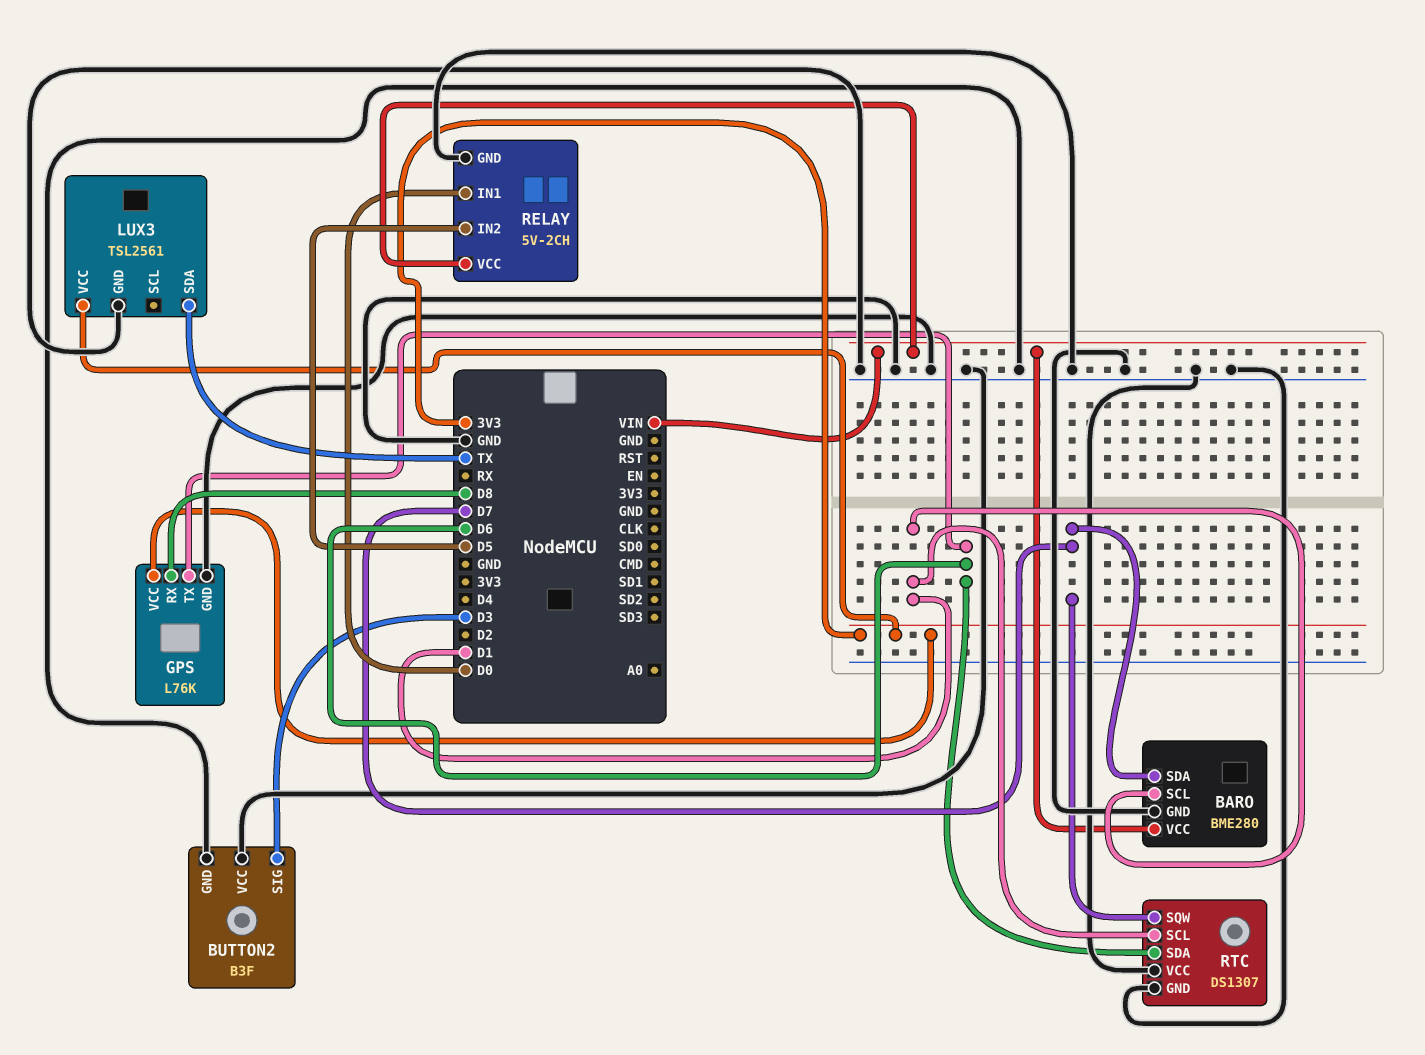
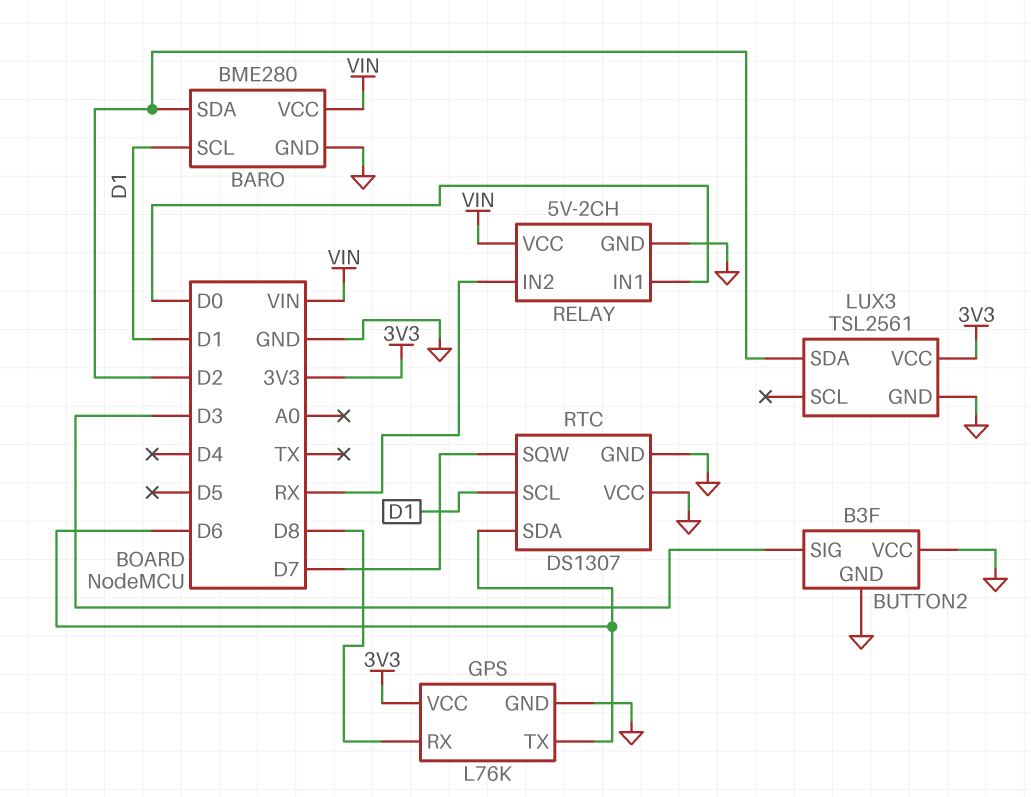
BARO pin SDA: D7 -> D2
LUX3 pin SDA: TX -> D2
RELAY pin IN2: D5 -> RX

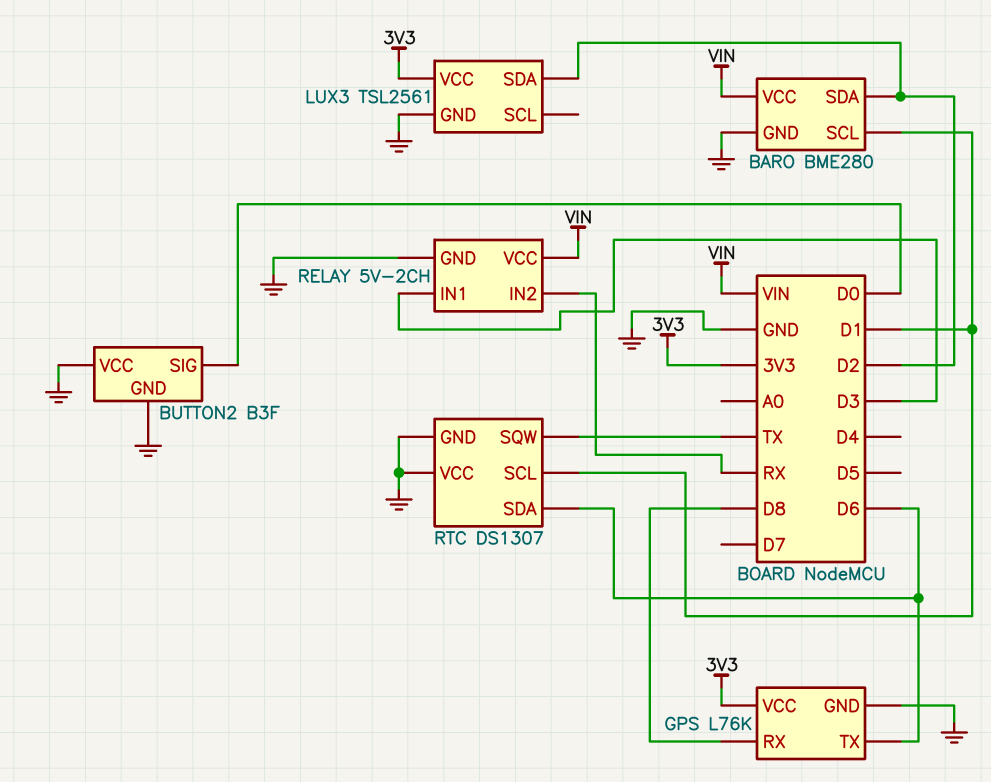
BUTTON2 pin SIG: D3 -> D0
RELAY pin IN1: D0 -> D3
RTC pin SQW: D7 -> TX

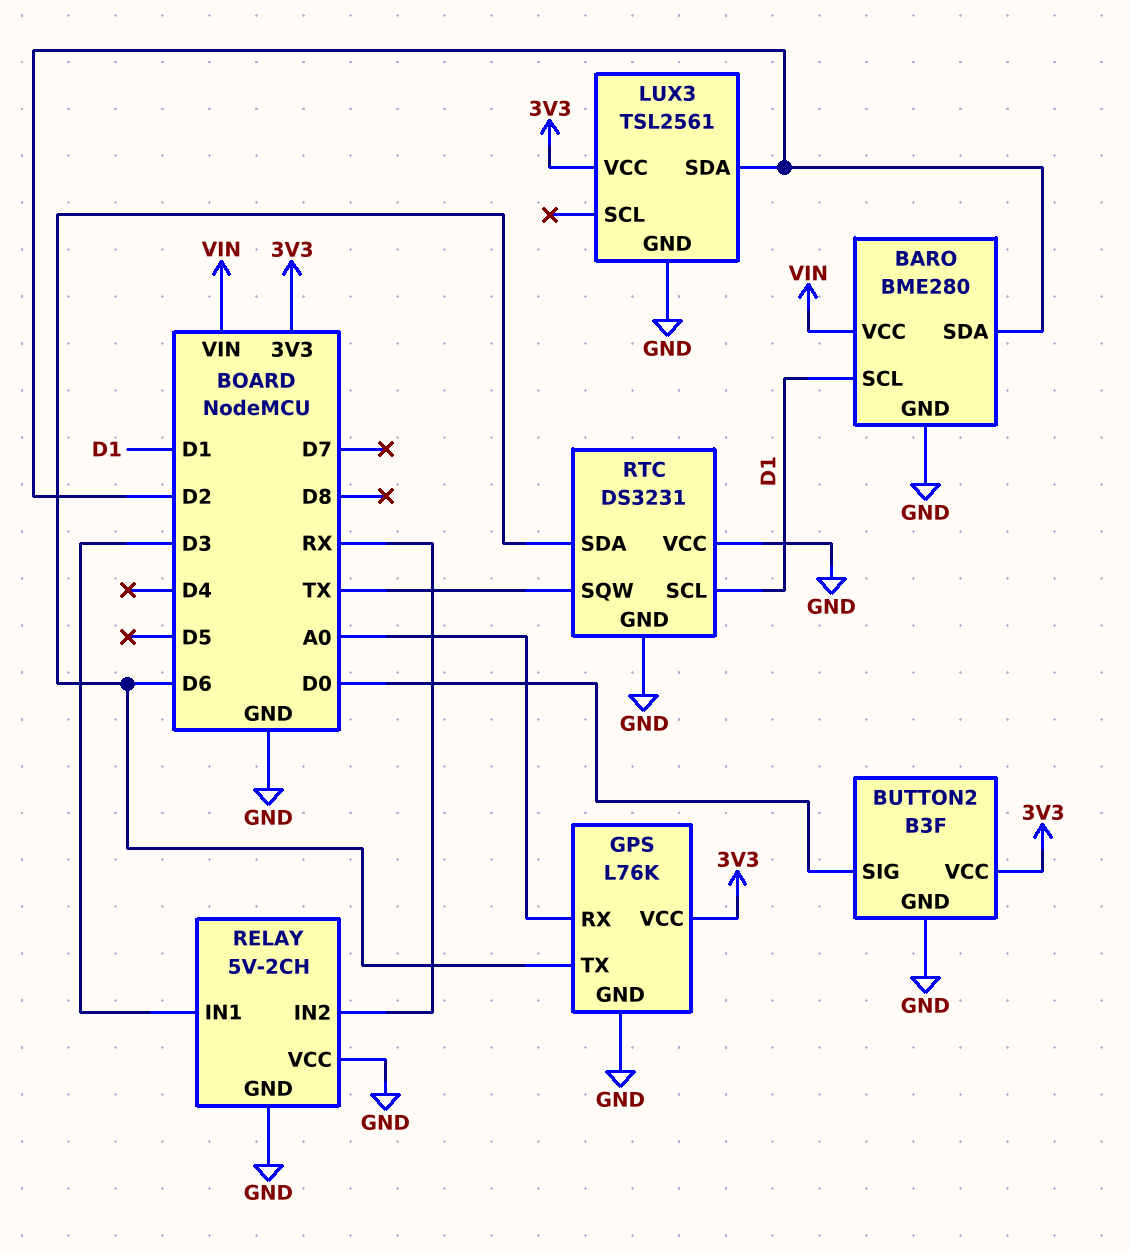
BUTTON2 pin VCC: GND -> 3V3
GPS pin RX: D8 -> A0
RELAY pin VCC: VIN -> GND
RTC: DS1307 -> DS3231

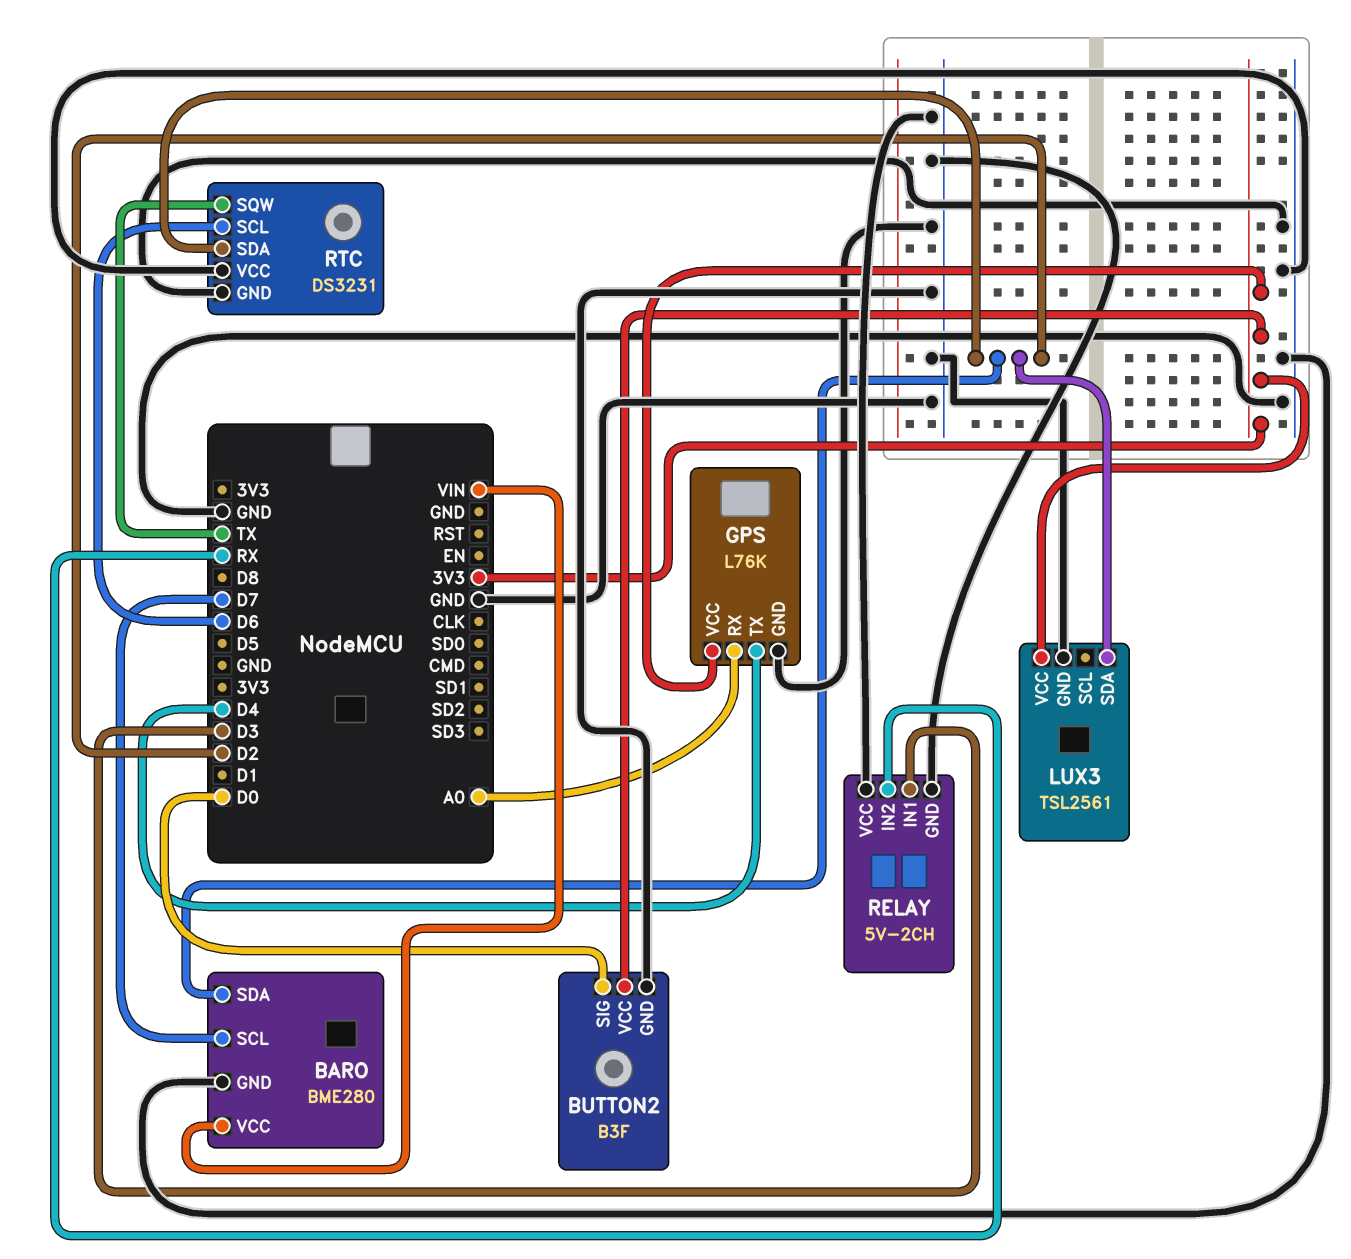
BARO pin SCL: D1 -> D7
GPS pin TX: D6 -> D4
RTC pin SCL: D1 -> D6
RTC pin SDA: D6 -> D2

